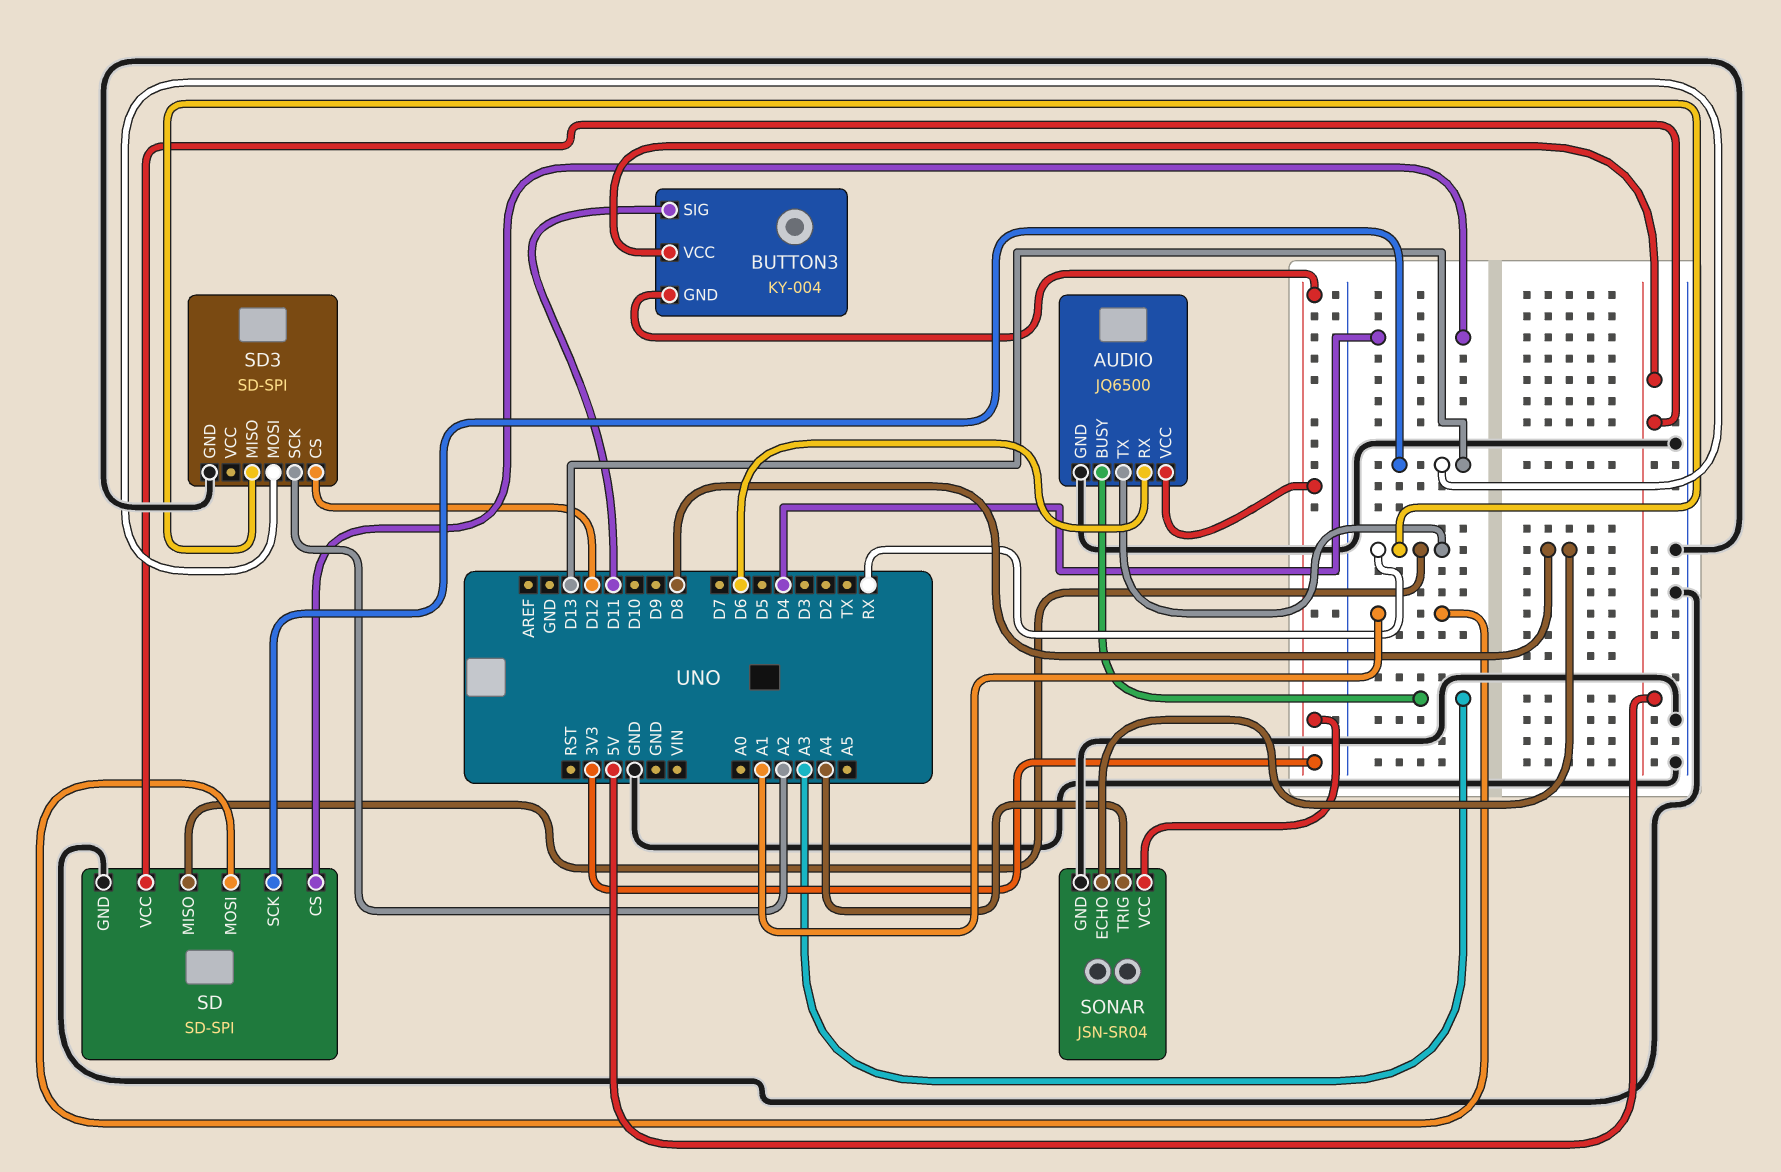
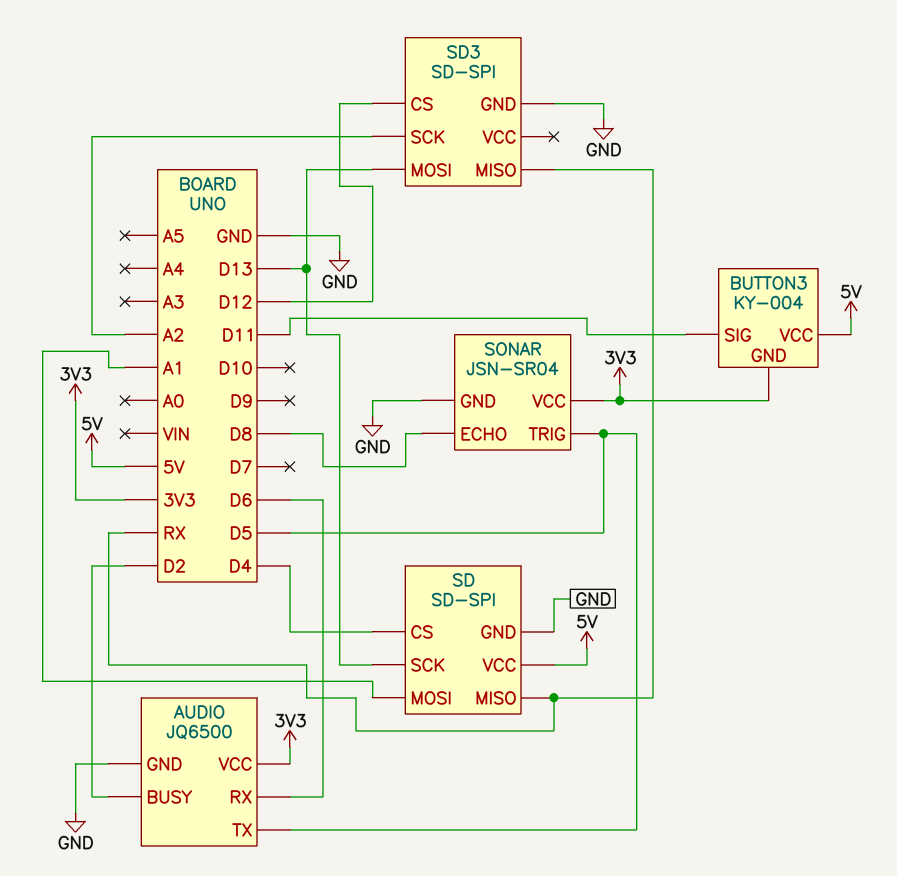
AUDIO pin BUSY: A3 -> D2
AUDIO pin TX: RX -> D5
SONAR pin TRIG: A4 -> D5

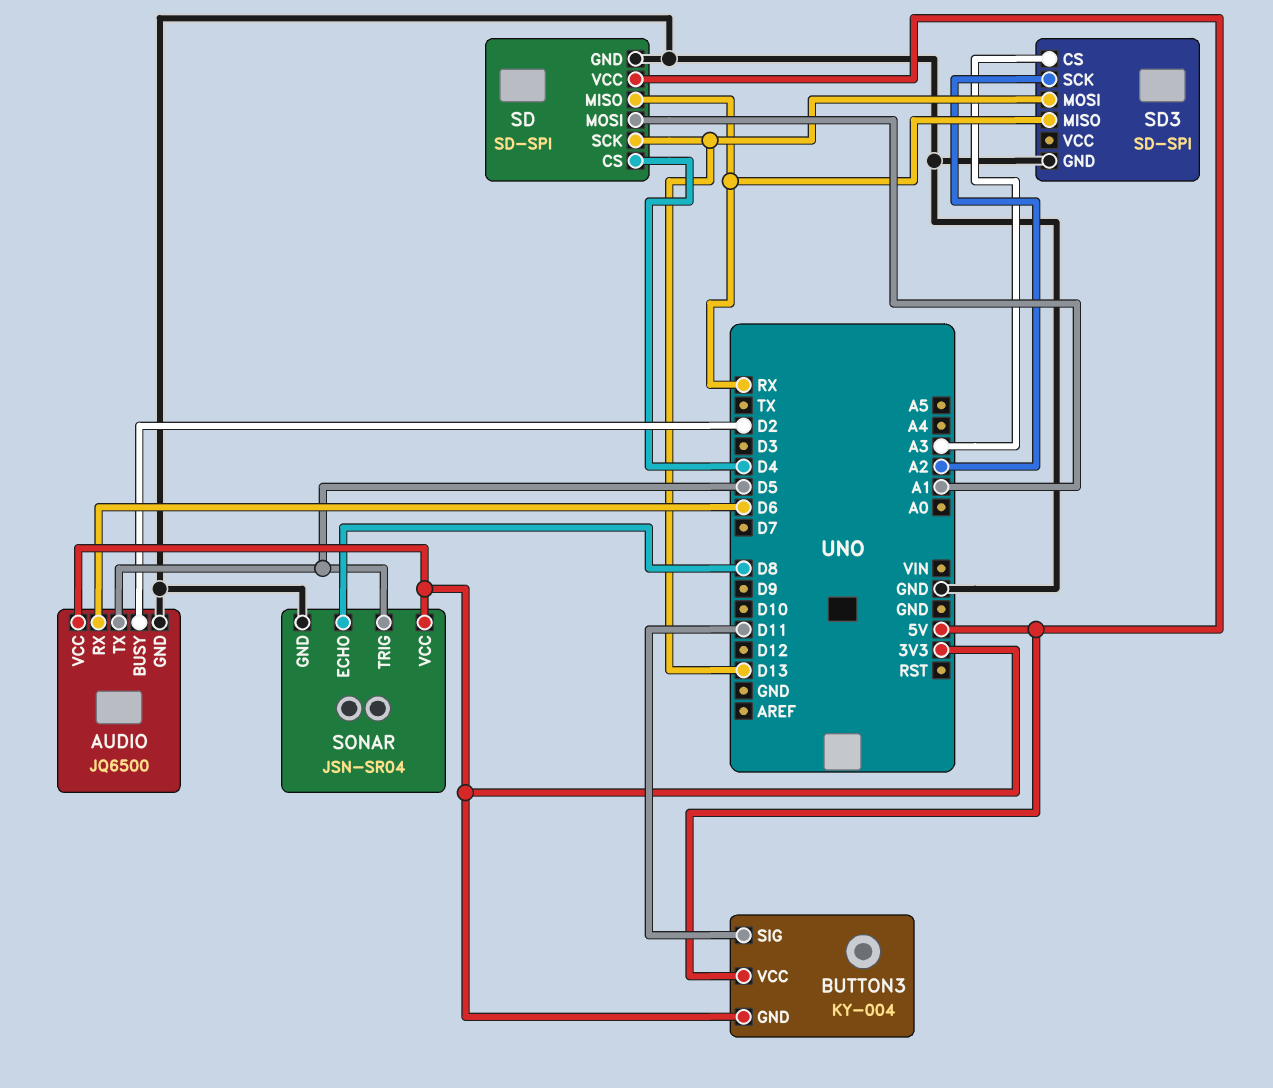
SD3 pin CS: D12 -> A3

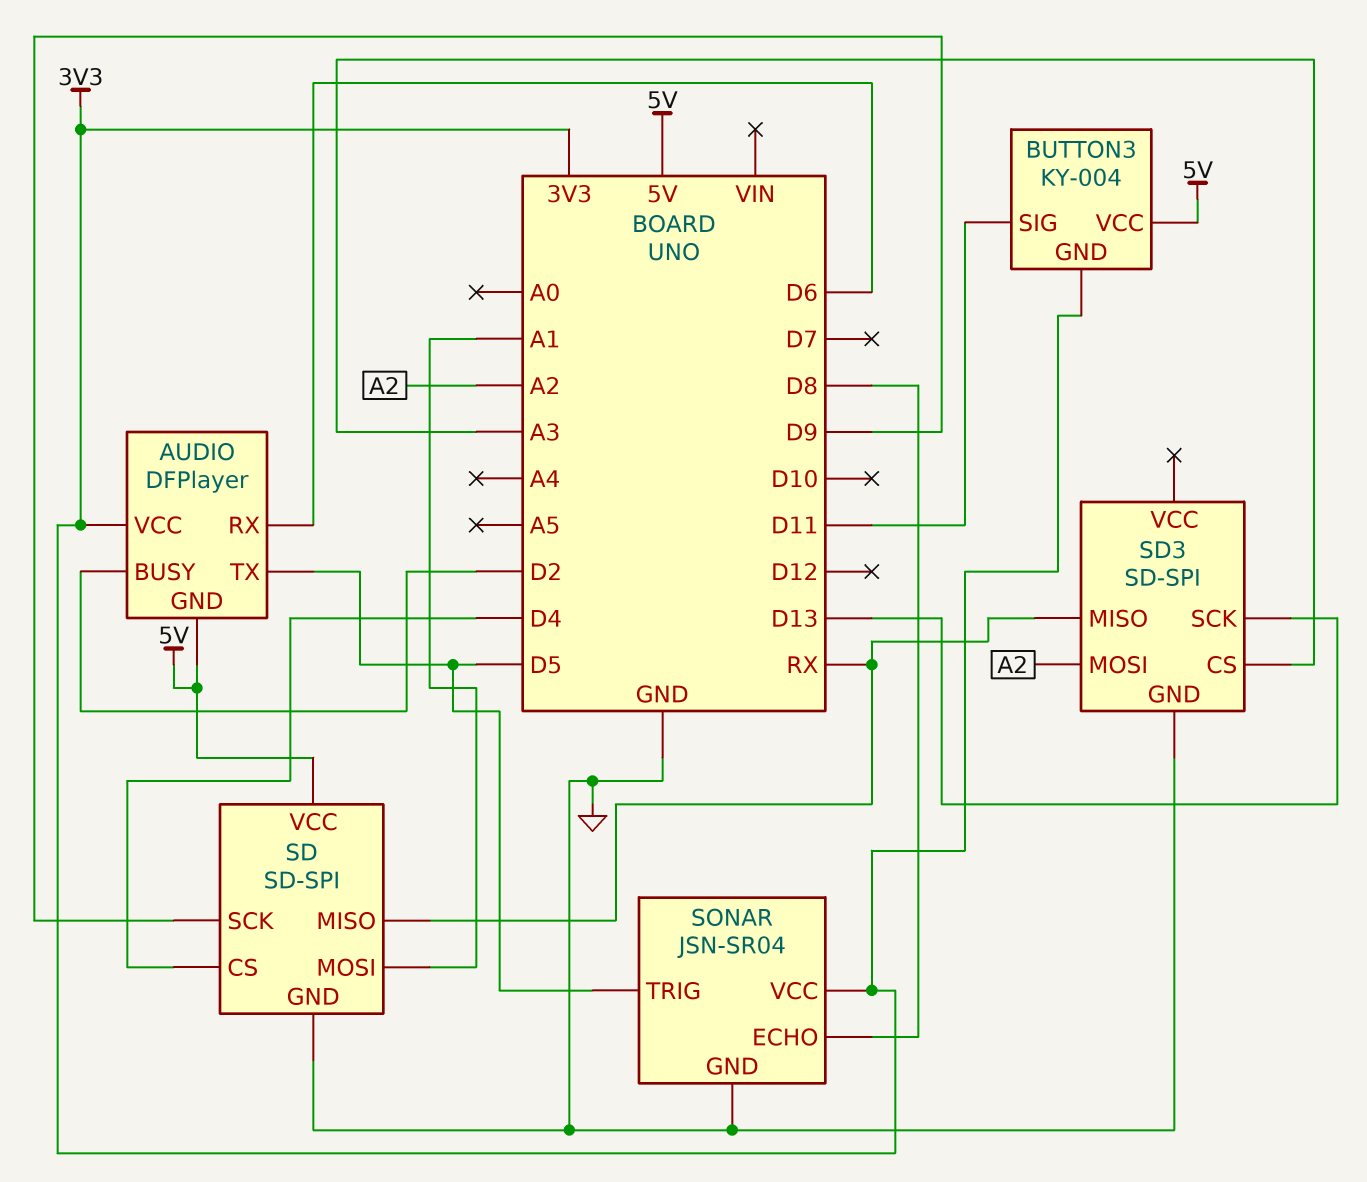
AUDIO: JQ6500 -> DFPlayer
AUDIO pin GND: GND -> 5V
SD pin SCK: D13 -> D9
SD3 pin MOSI: D13 -> A2
SD3 pin SCK: A2 -> D13

